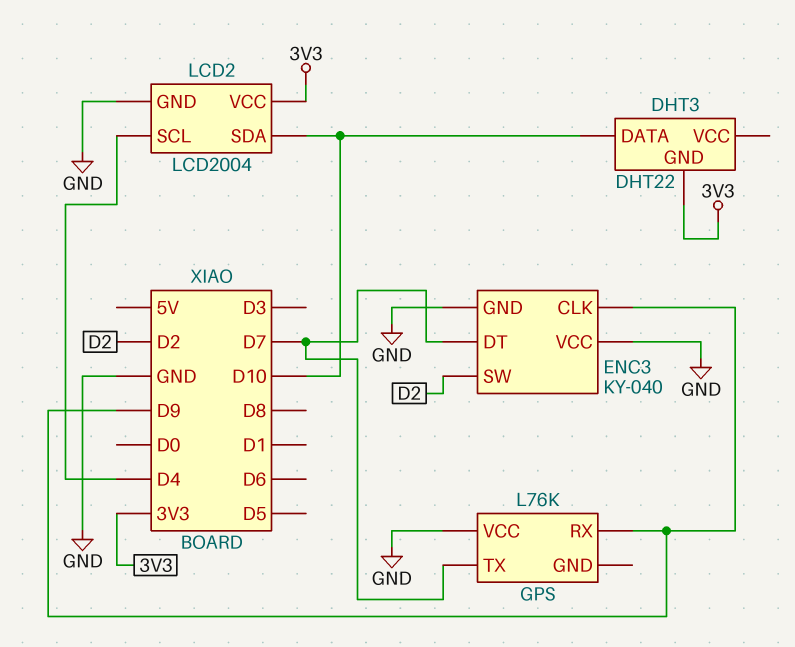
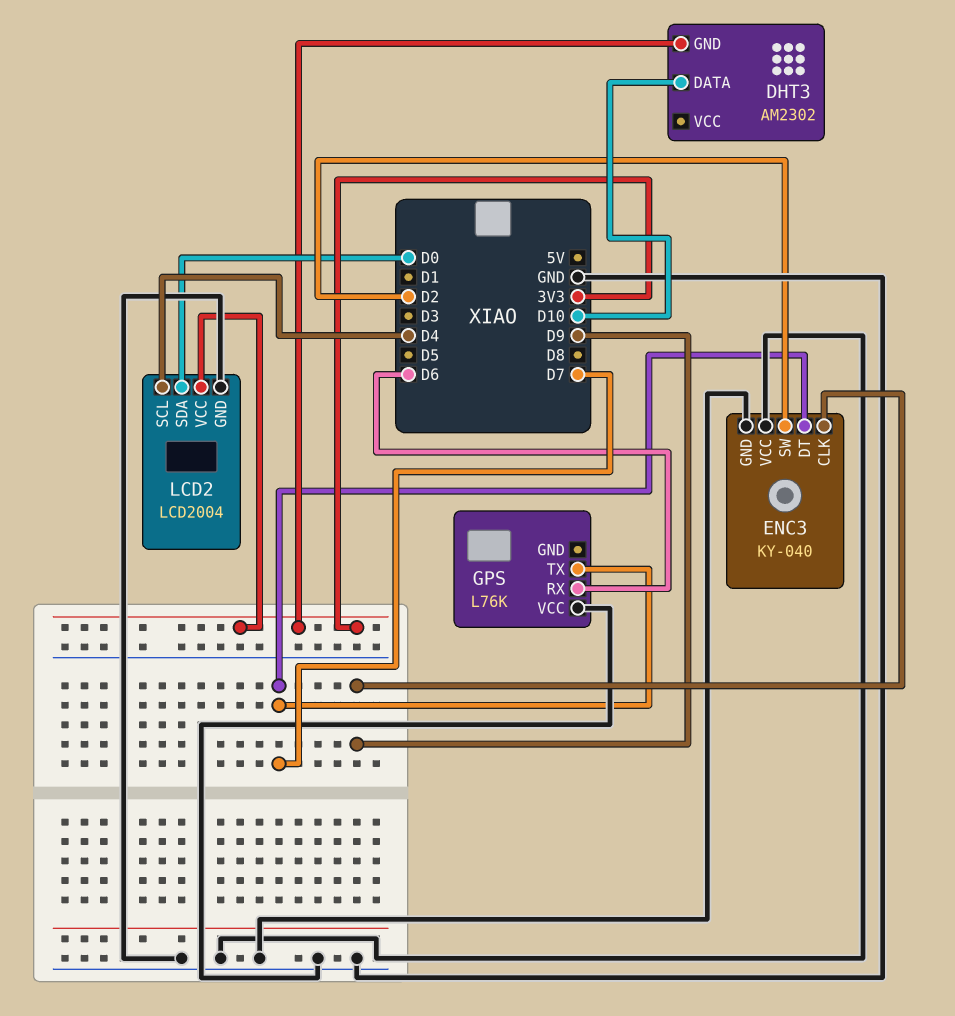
DHT3: DHT22 -> AM2302
GPS pin RX: D9 -> D6
LCD2 pin SDA: D10 -> D0

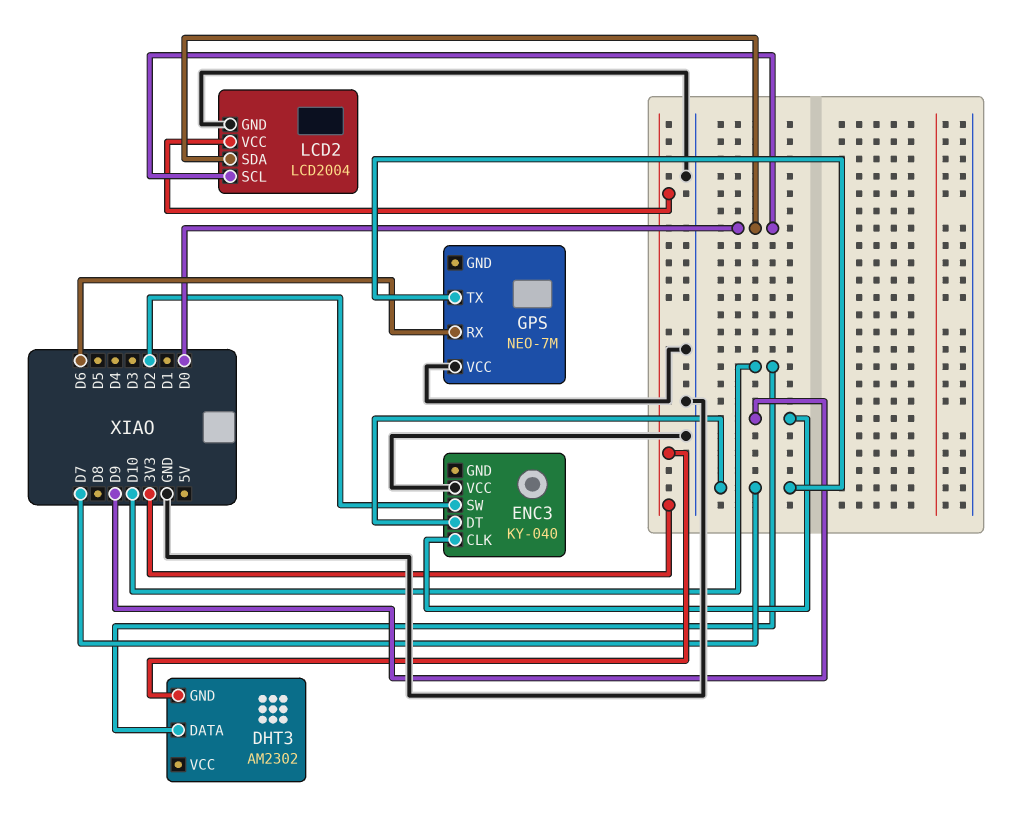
ENC3 pin GND: GND -> none
GPS: L76K -> NEO-7M
LCD2 pin SCL: D4 -> D0

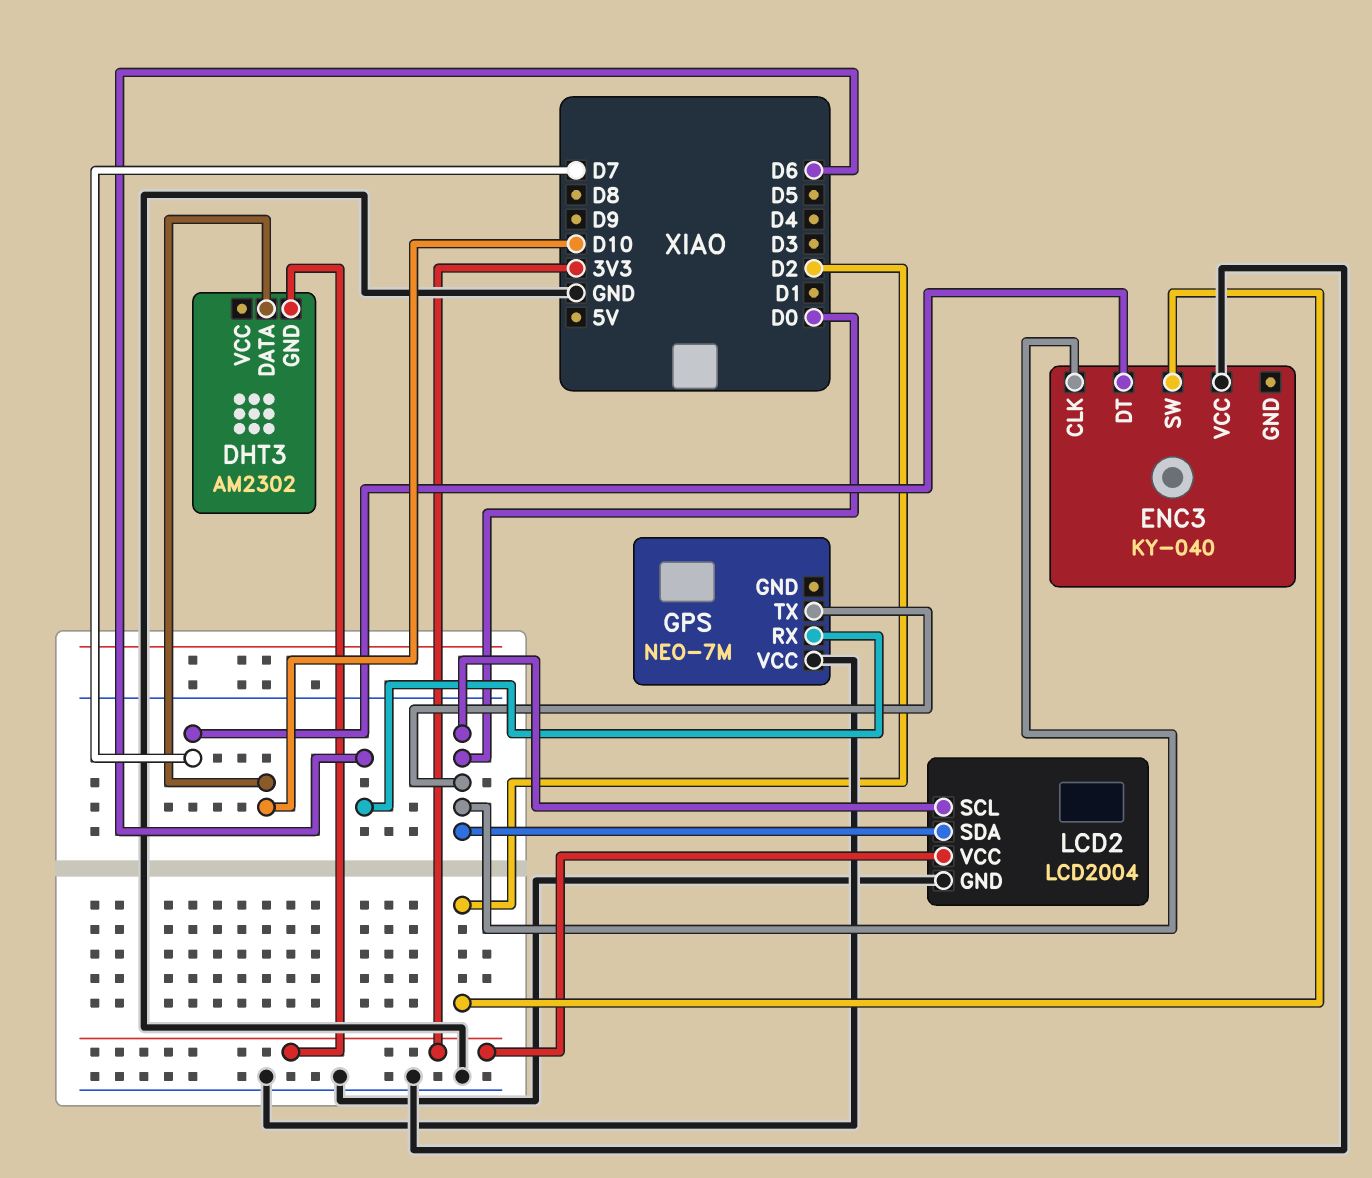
ENC3 pin CLK: D9 -> D0
GPS pin TX: D7 -> D0

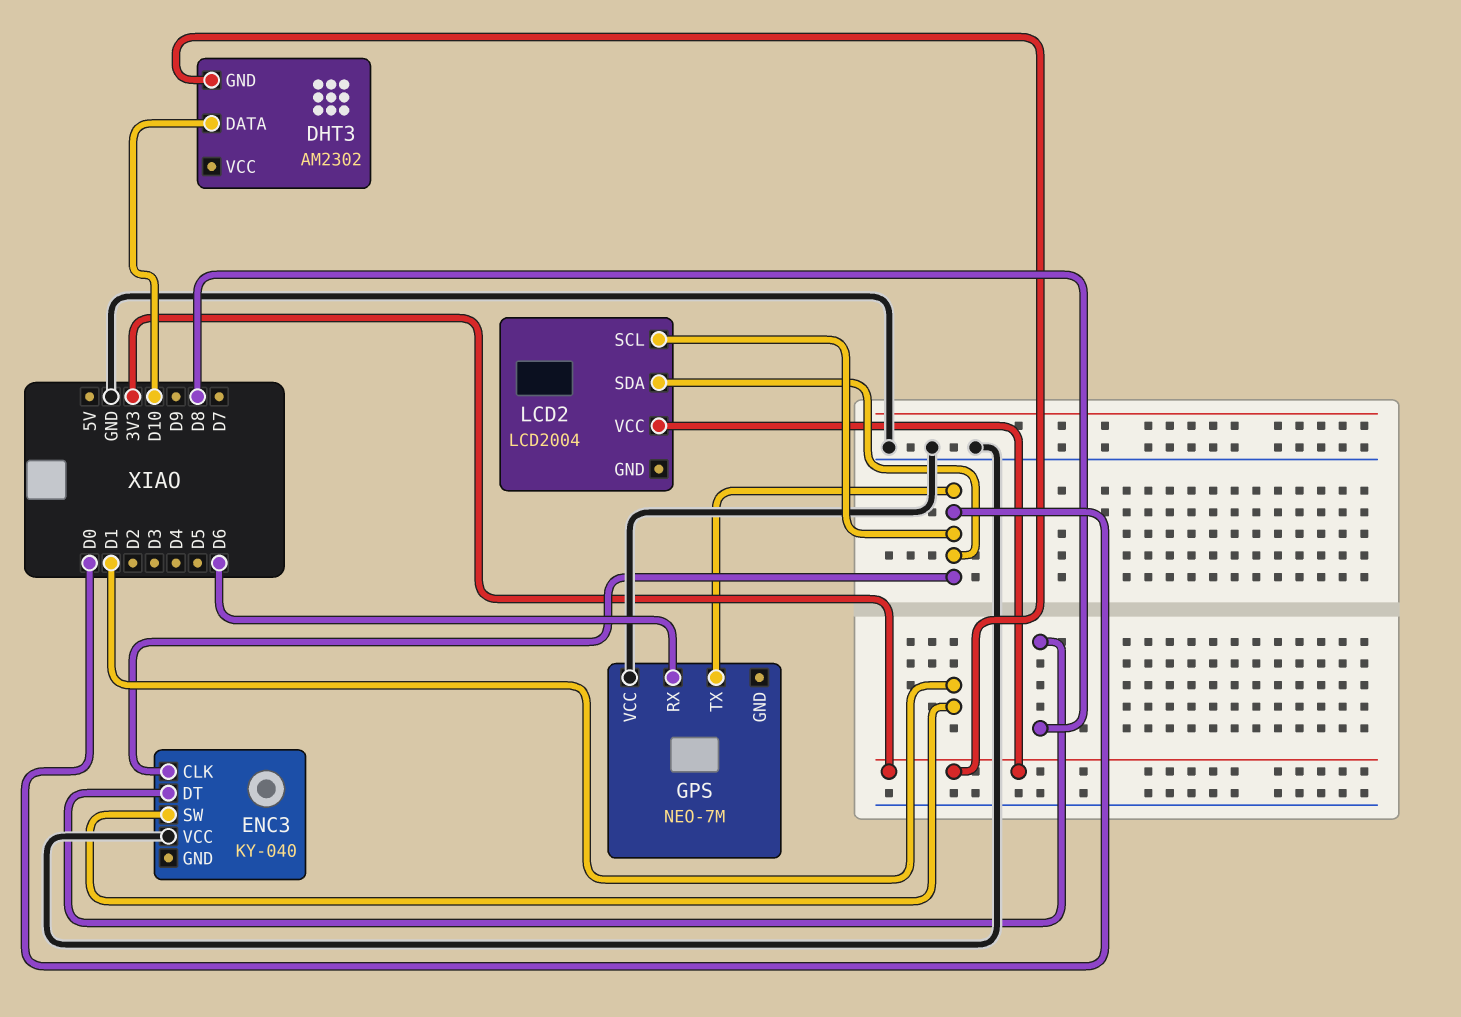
ENC3 pin DT: D7 -> D8
ENC3 pin SW: D2 -> D1
LCD2 pin GND: GND -> none

